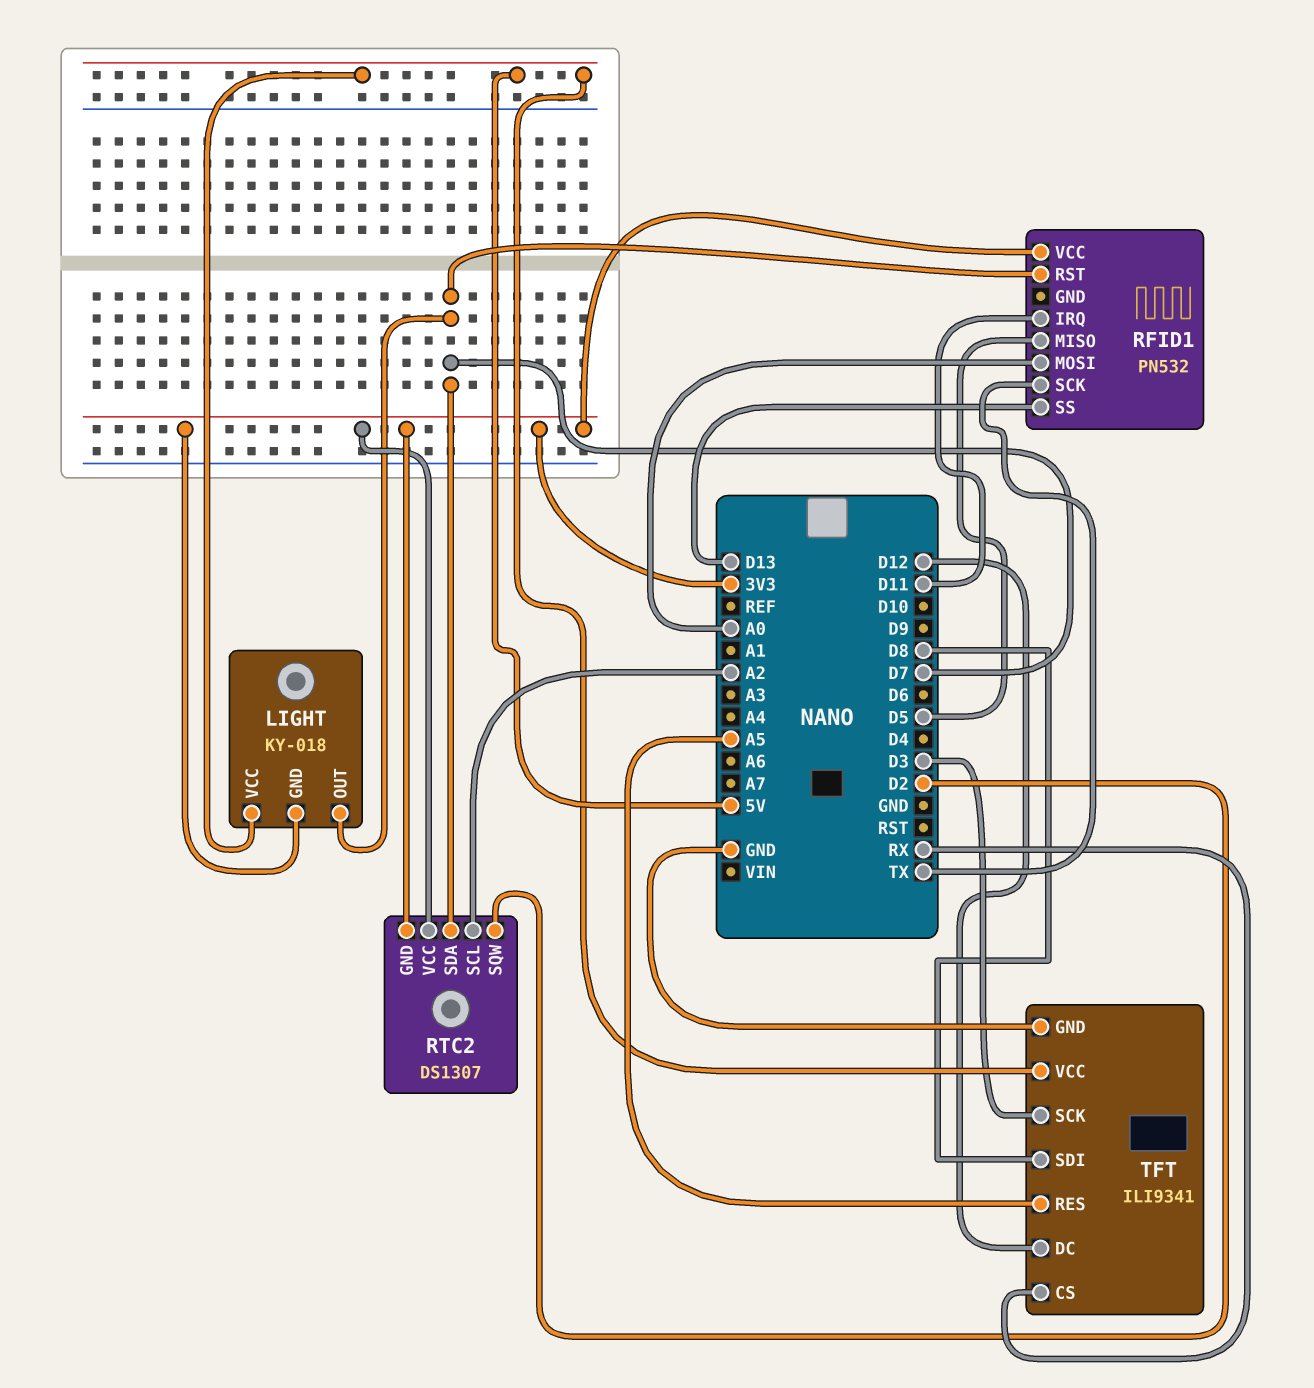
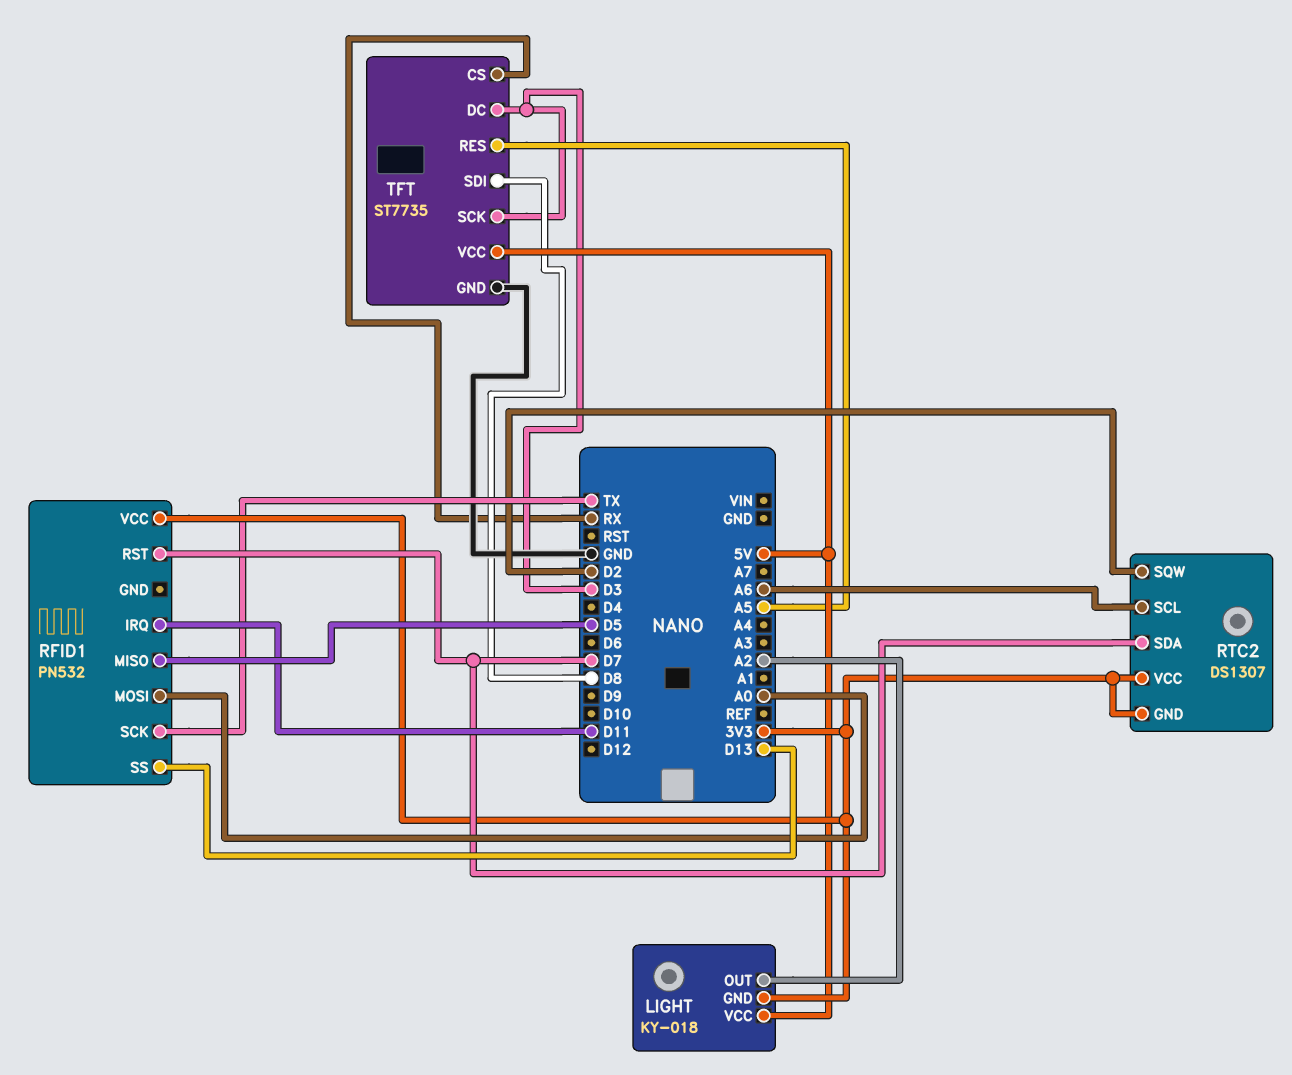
LIGHT pin OUT: D7 -> A2
RTC2 pin SCL: A2 -> A6
TFT: ILI9341 -> ST7735
TFT pin DC: D12 -> D3

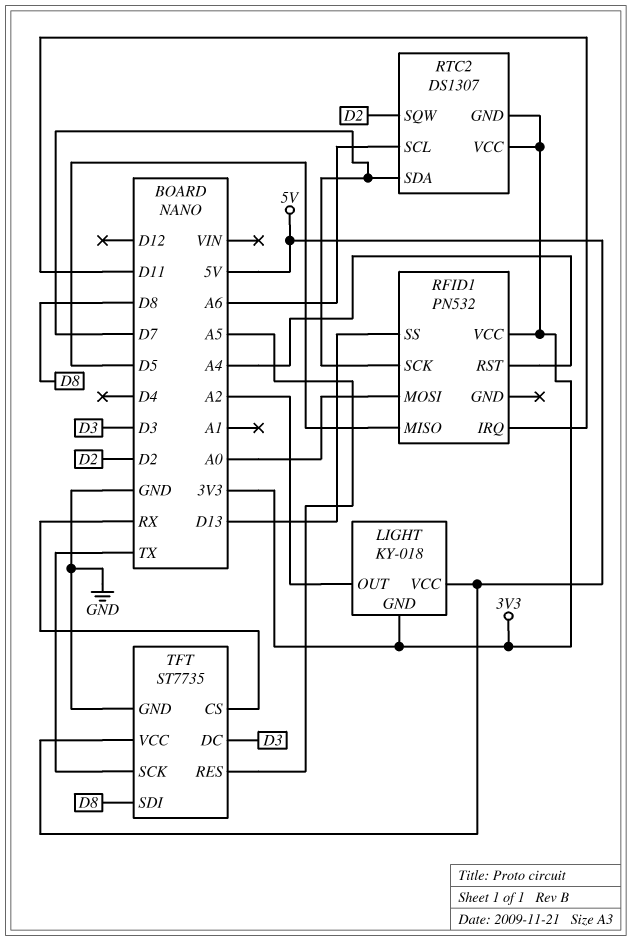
RFID1 pin RST: D7 -> A4
RFID1 pin SCK: TX -> D7
TFT pin SCK: D3 -> TX

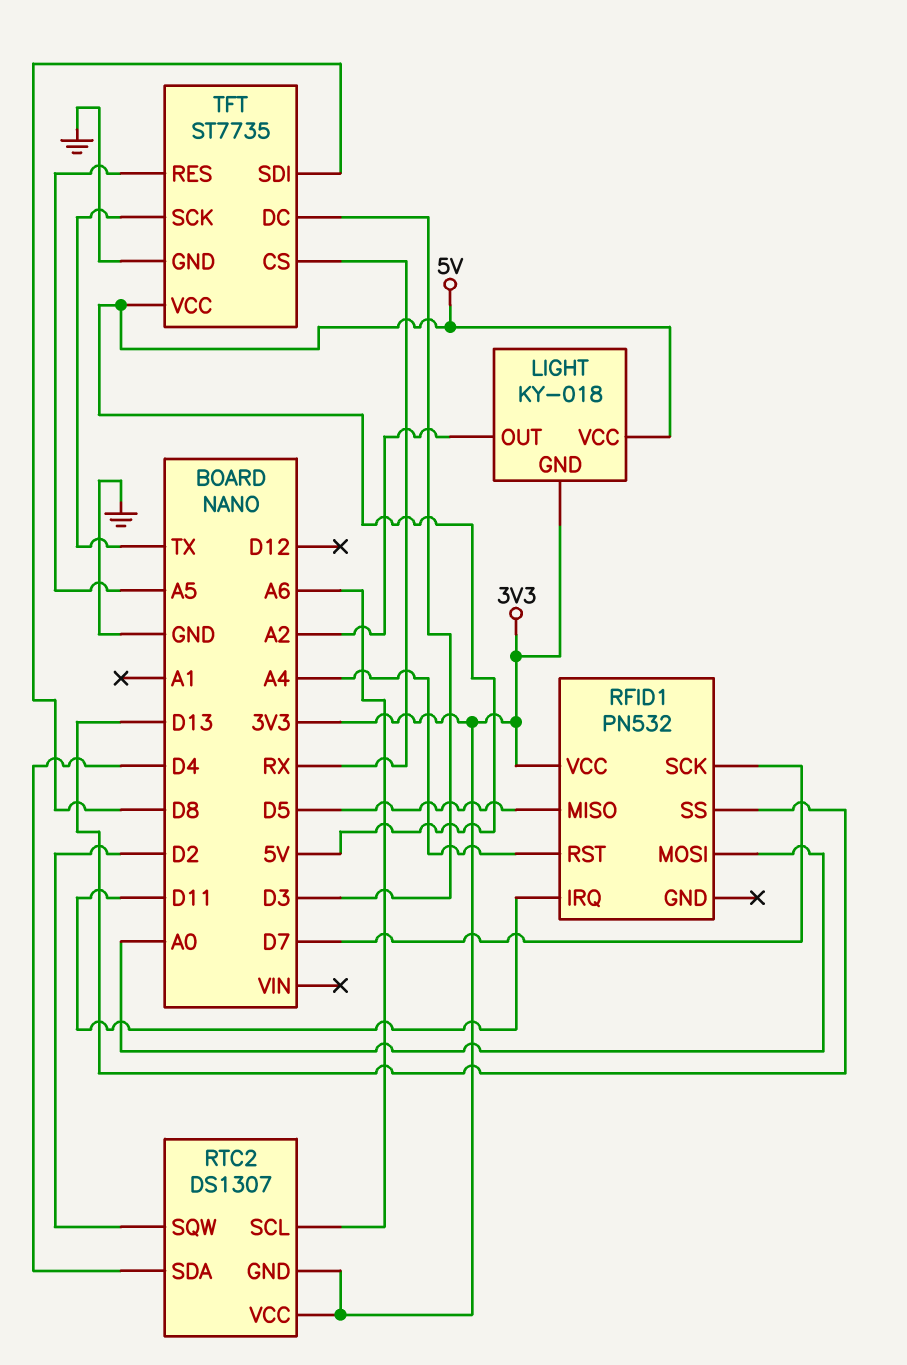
RTC2 pin SDA: D7 -> D4

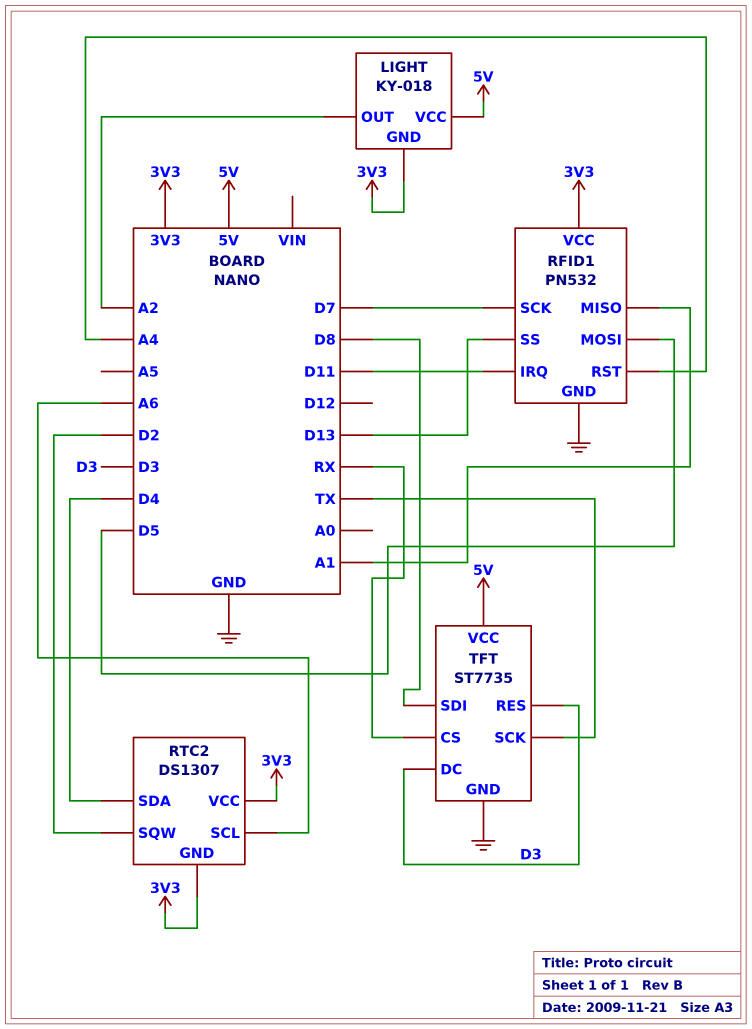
RFID1 pin GND: none -> GND
RFID1 pin MISO: D5 -> A1
RFID1 pin MOSI: A0 -> D5
TFT pin RES: A5 -> D3

